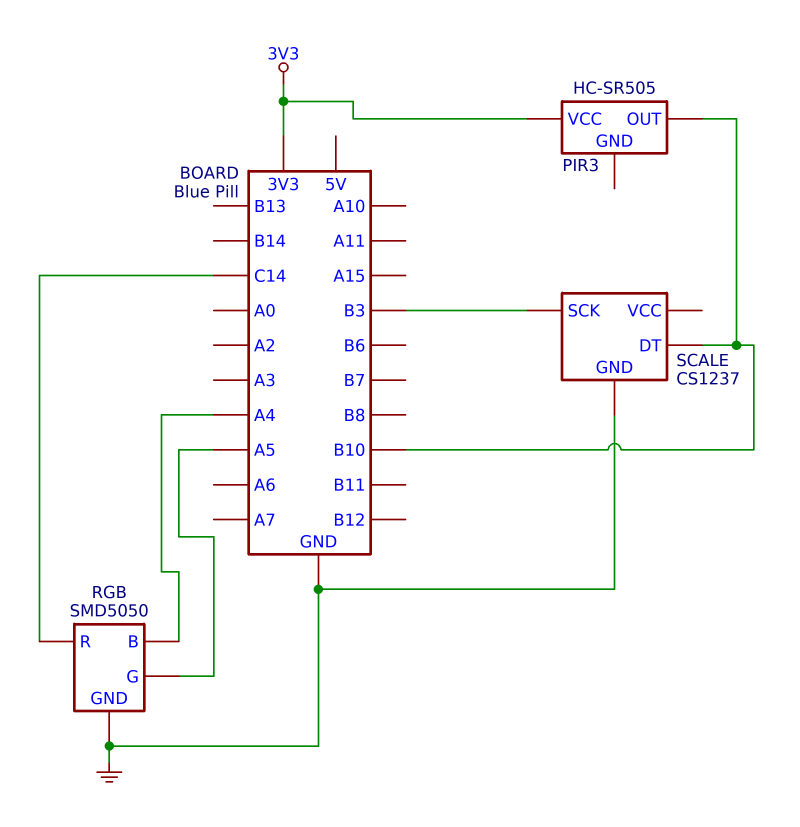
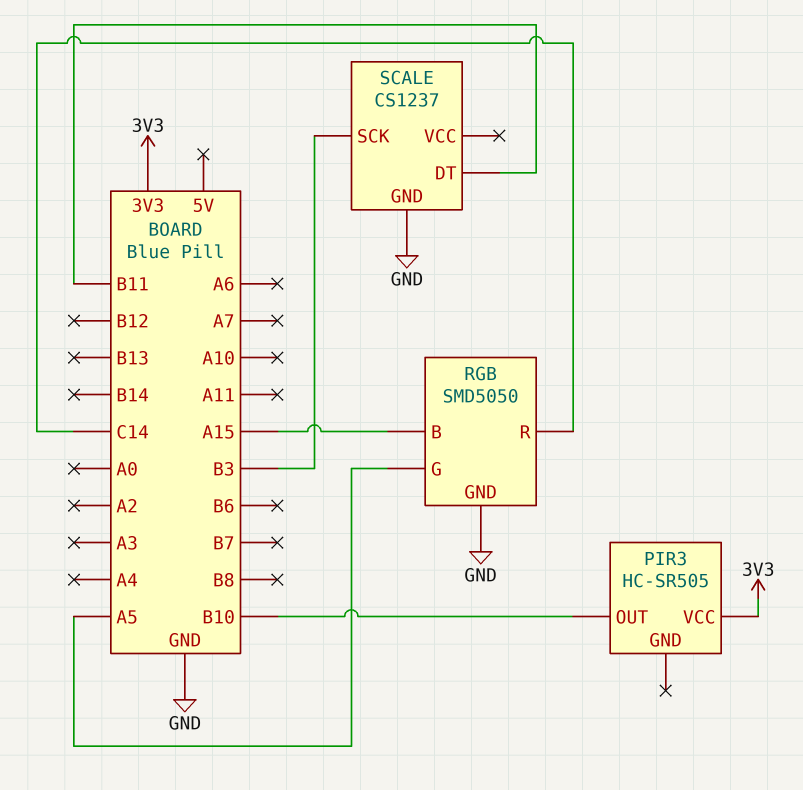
RGB pin B: A4 -> A15
SCALE pin DT: B10 -> B11

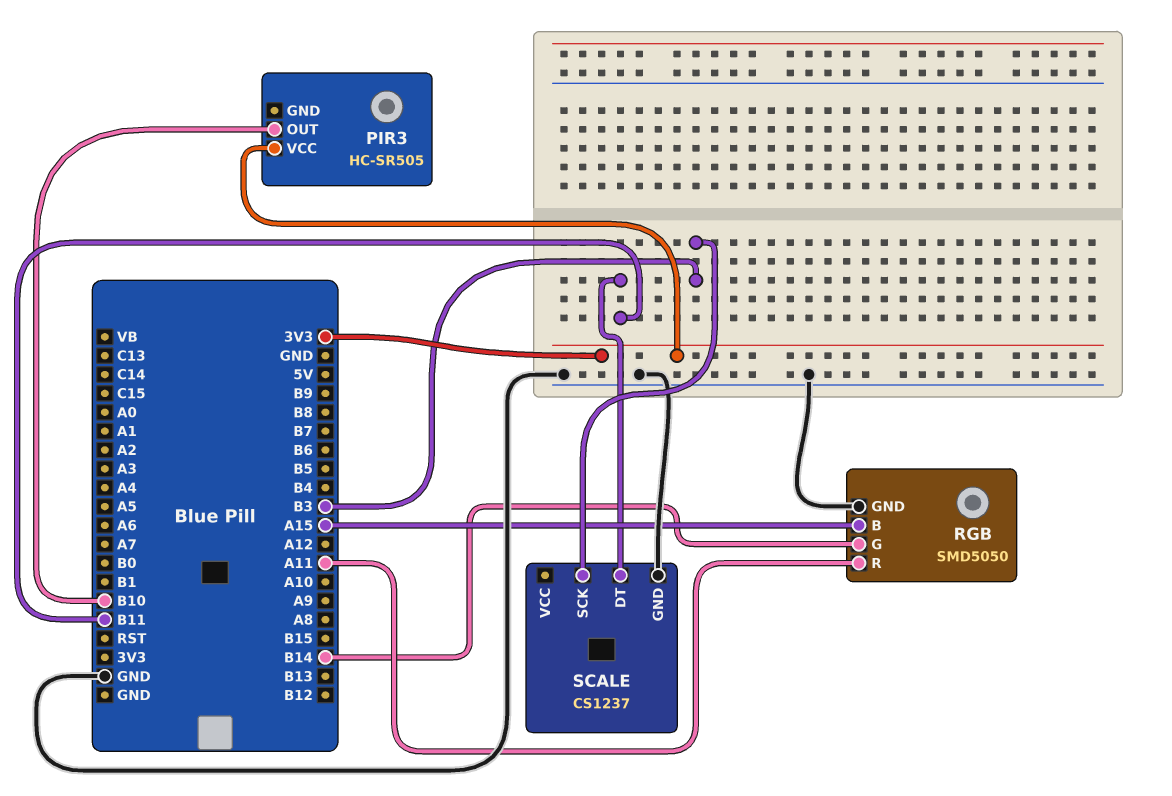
RGB pin G: A5 -> B14
RGB pin R: C14 -> A11

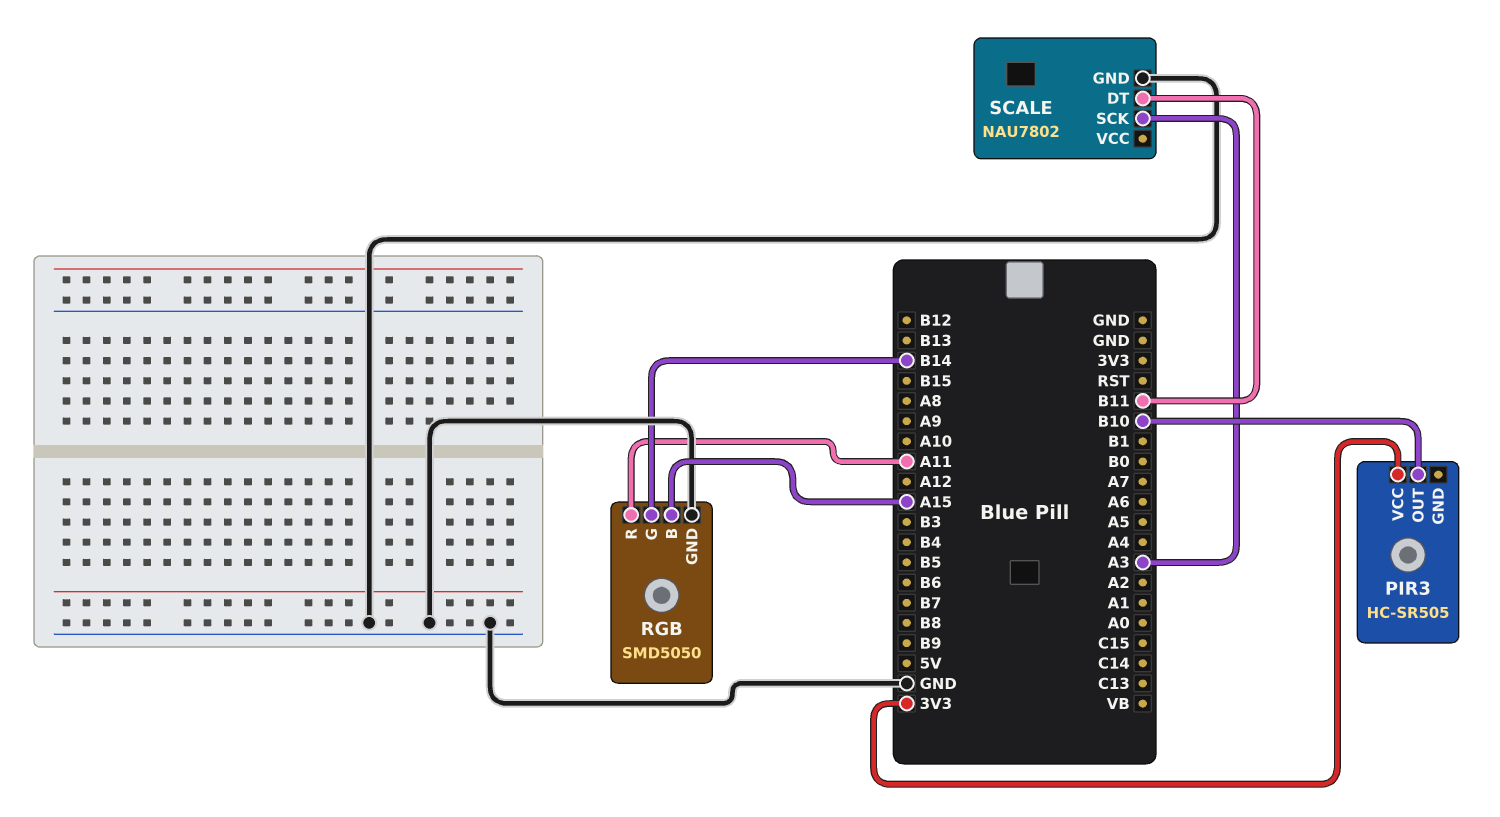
SCALE: CS1237 -> NAU7802
SCALE pin SCK: B3 -> A3

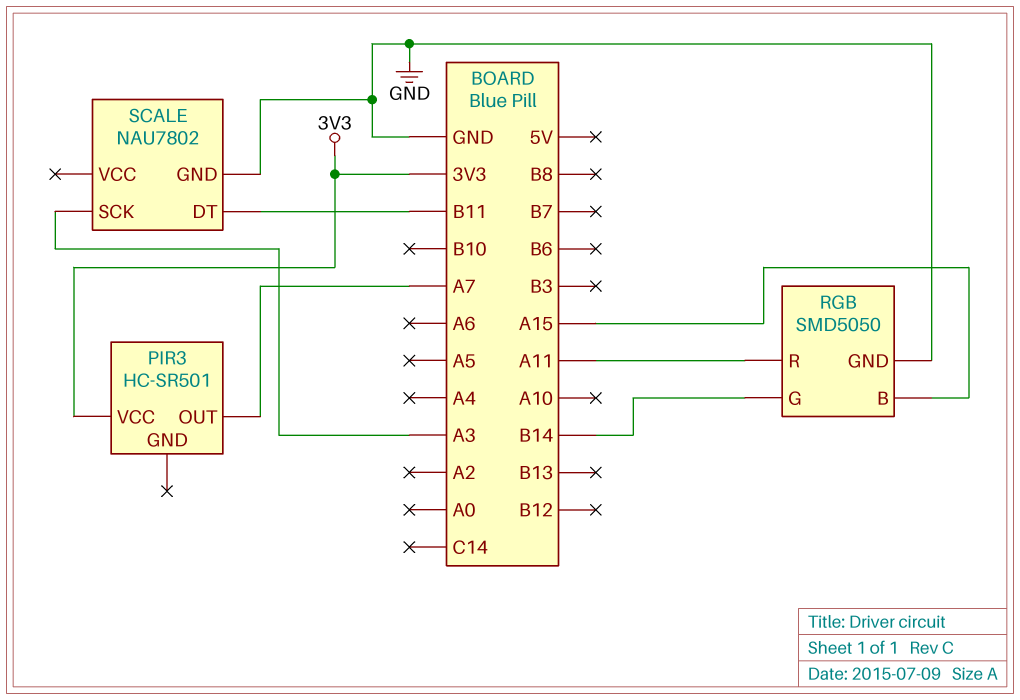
PIR3: HC-SR505 -> HC-SR501
PIR3 pin OUT: B10 -> A7

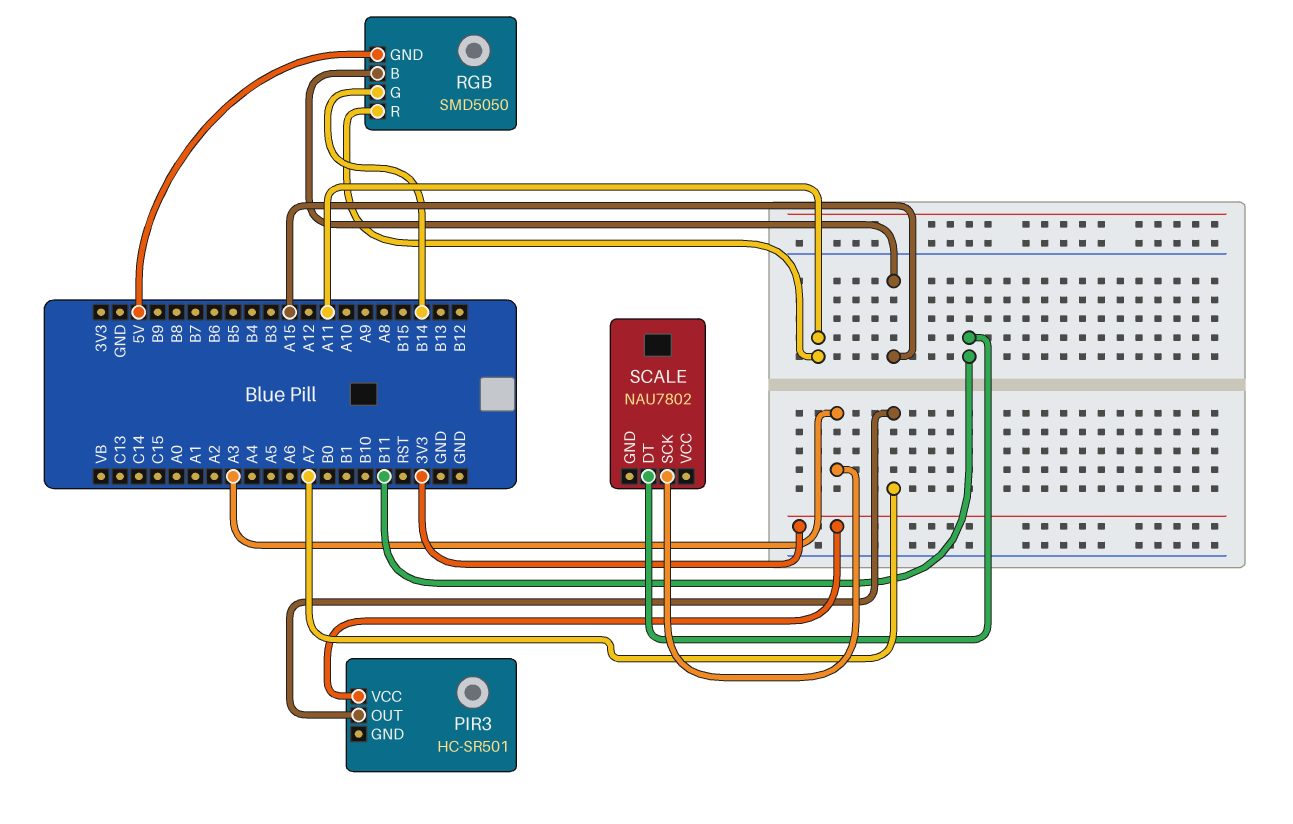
RGB pin GND: GND -> 5V
SCALE pin GND: GND -> none

